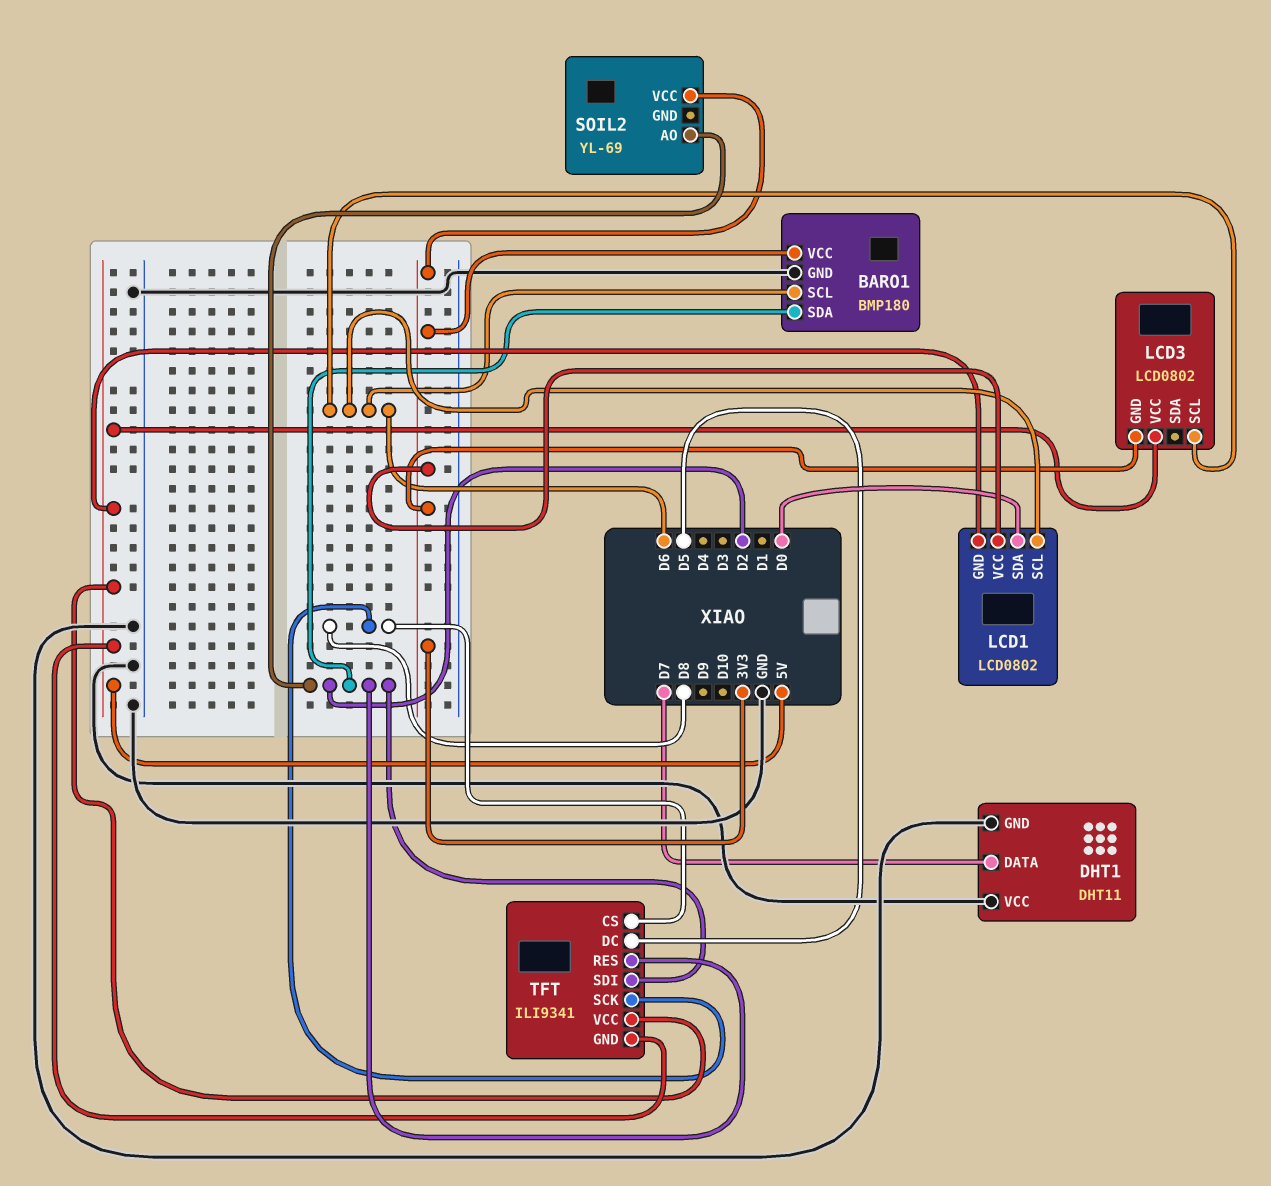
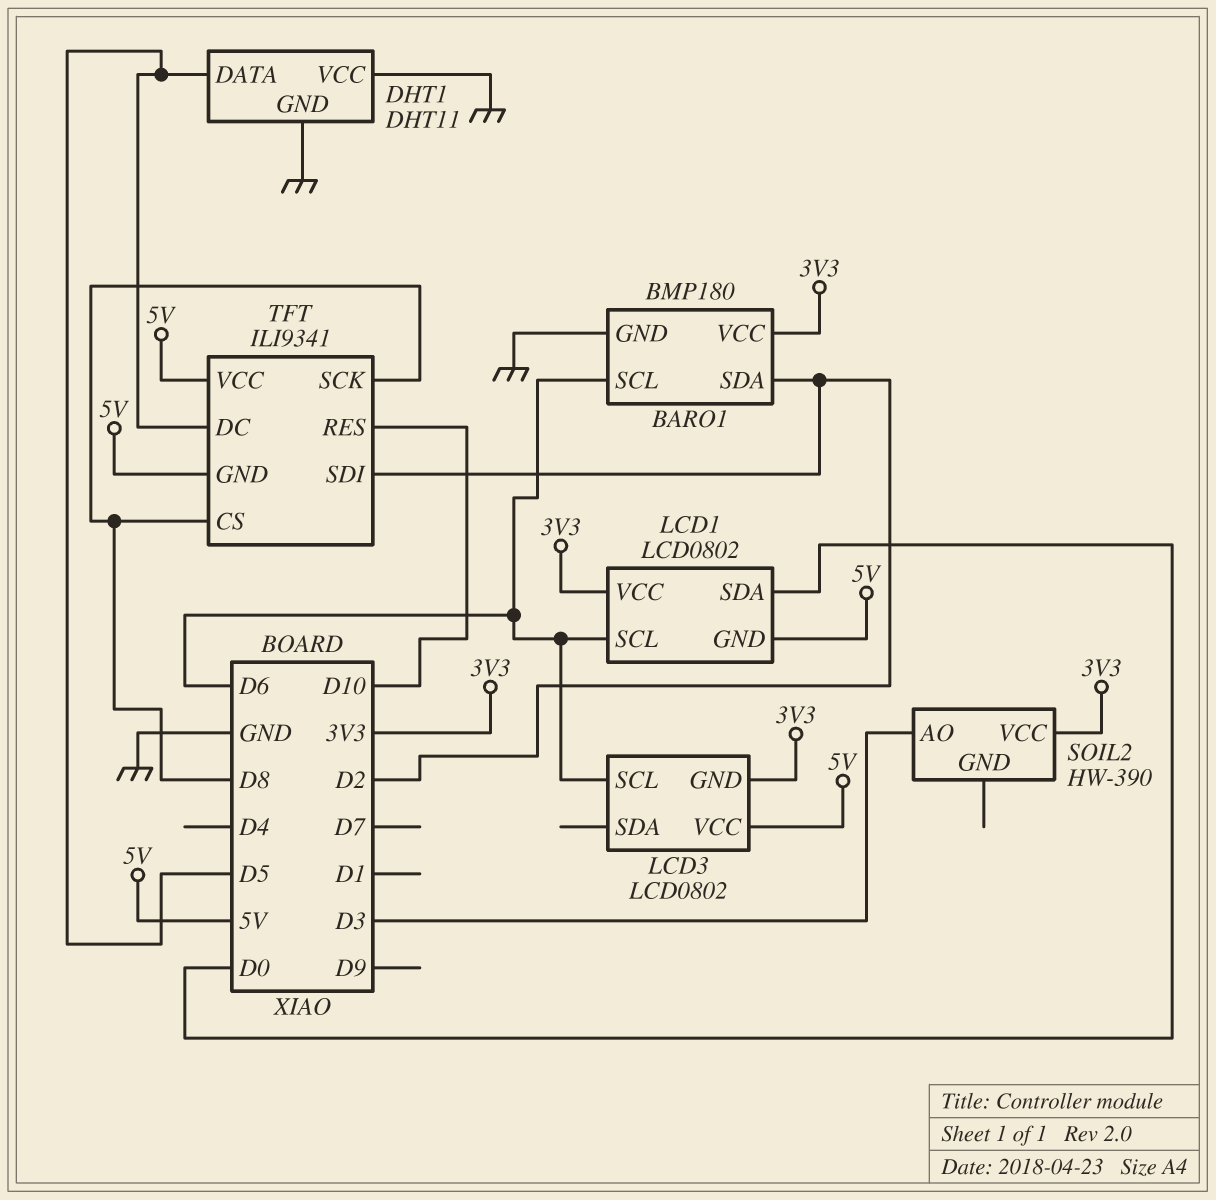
DHT1 pin DATA: D7 -> D5
SOIL2: YL-69 -> HW-390
SOIL2 pin AO: D2 -> D3
TFT pin RES: D2 -> D10

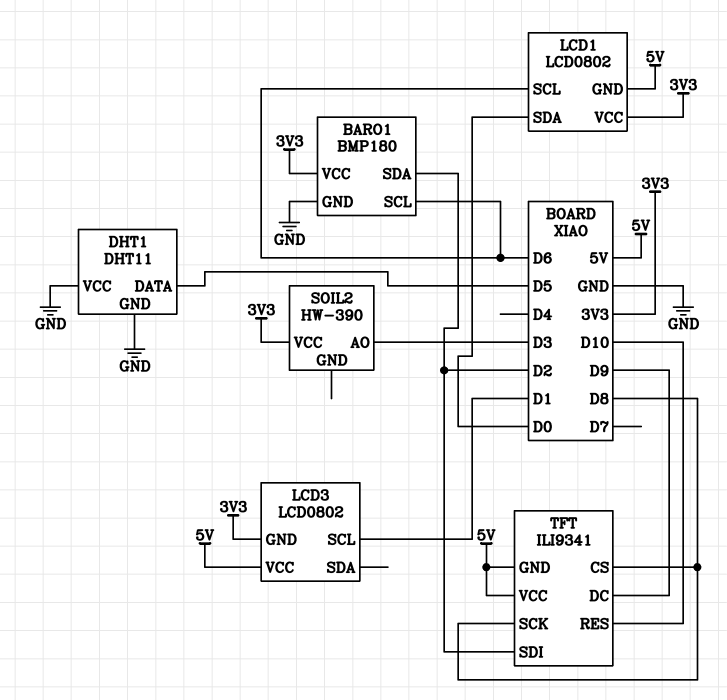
LCD3 pin SCL: D6 -> D1
TFT pin DC: D5 -> D9

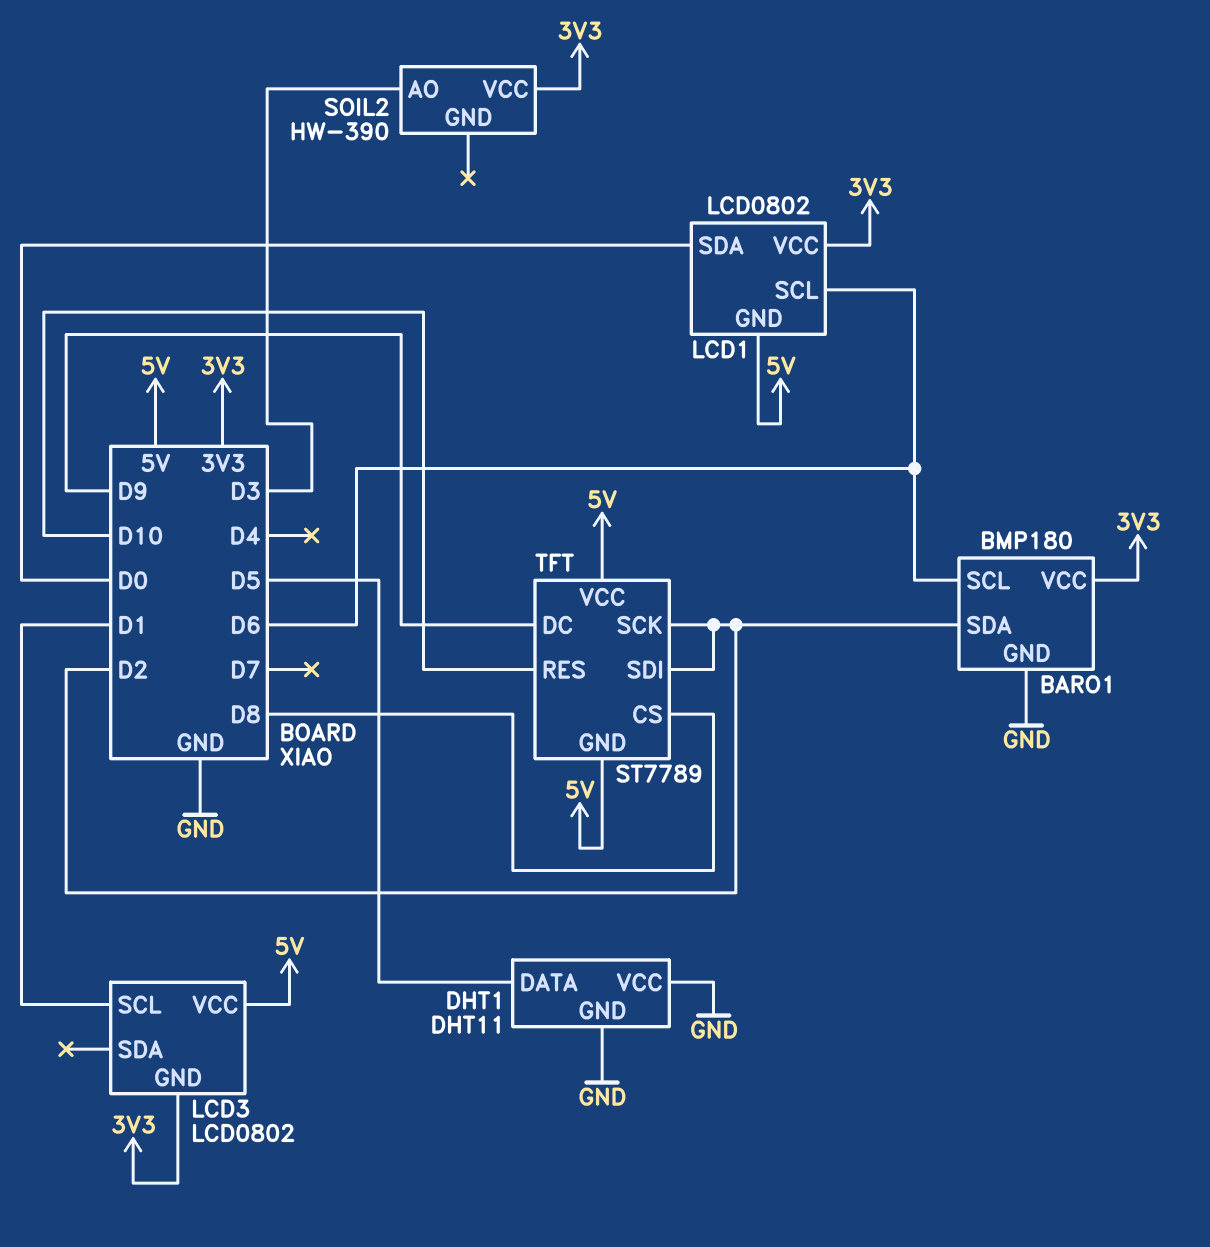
TFT: ILI9341 -> ST7789
TFT pin SCK: D8 -> D2

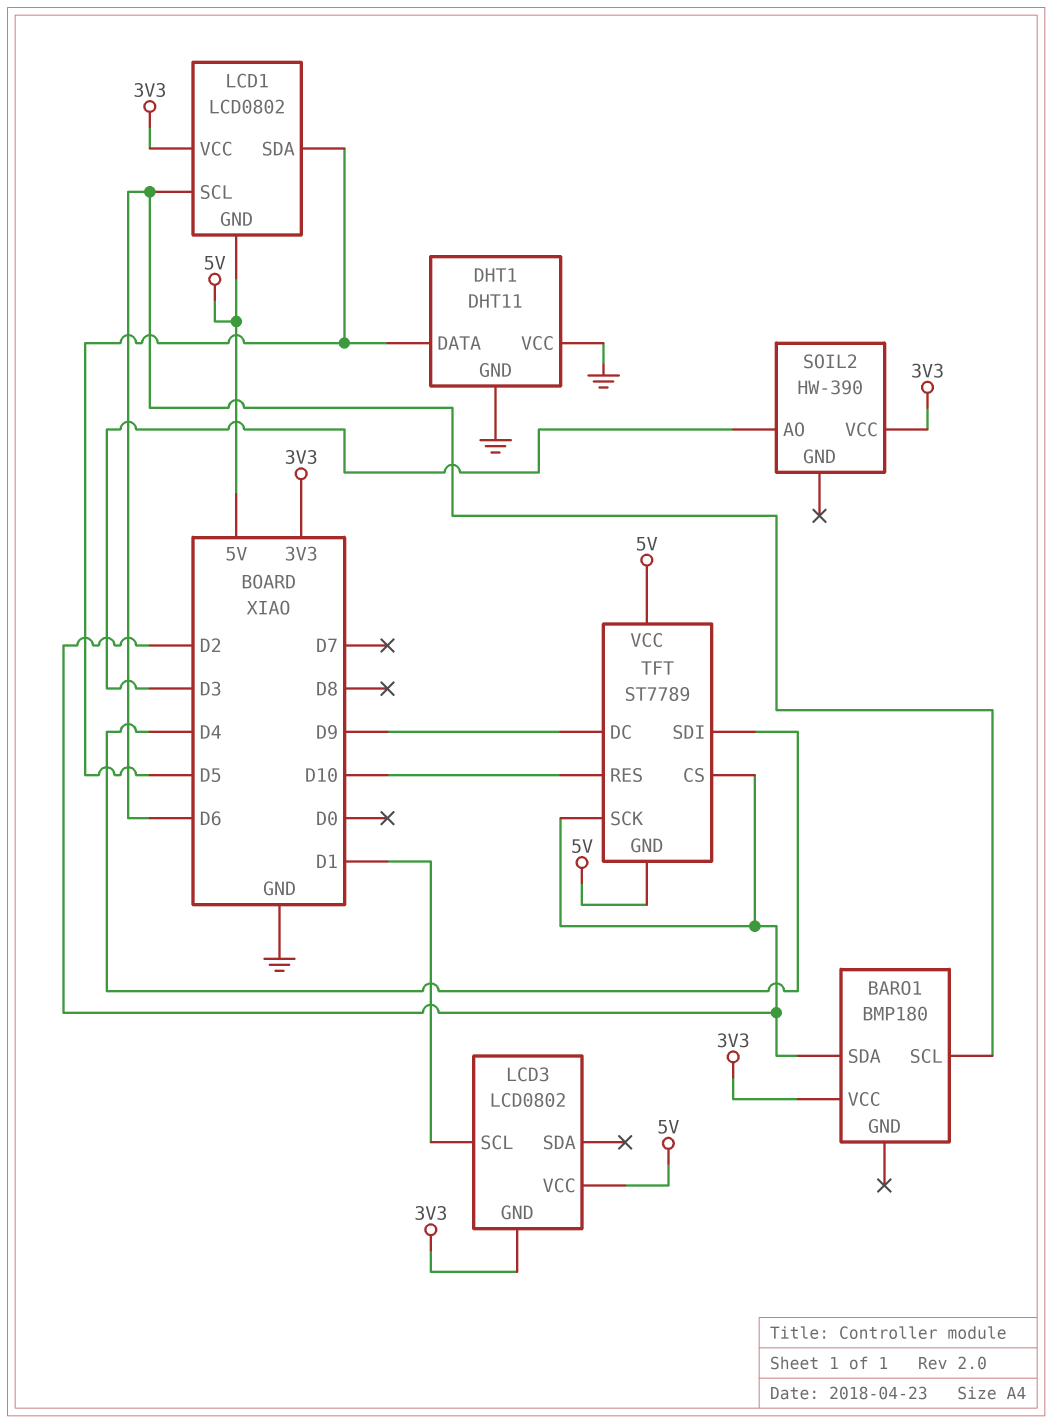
BARO1 pin GND: GND -> none
LCD1 pin SDA: D0 -> D5
TFT pin CS: D8 -> D2
TFT pin SDI: D2 -> D4

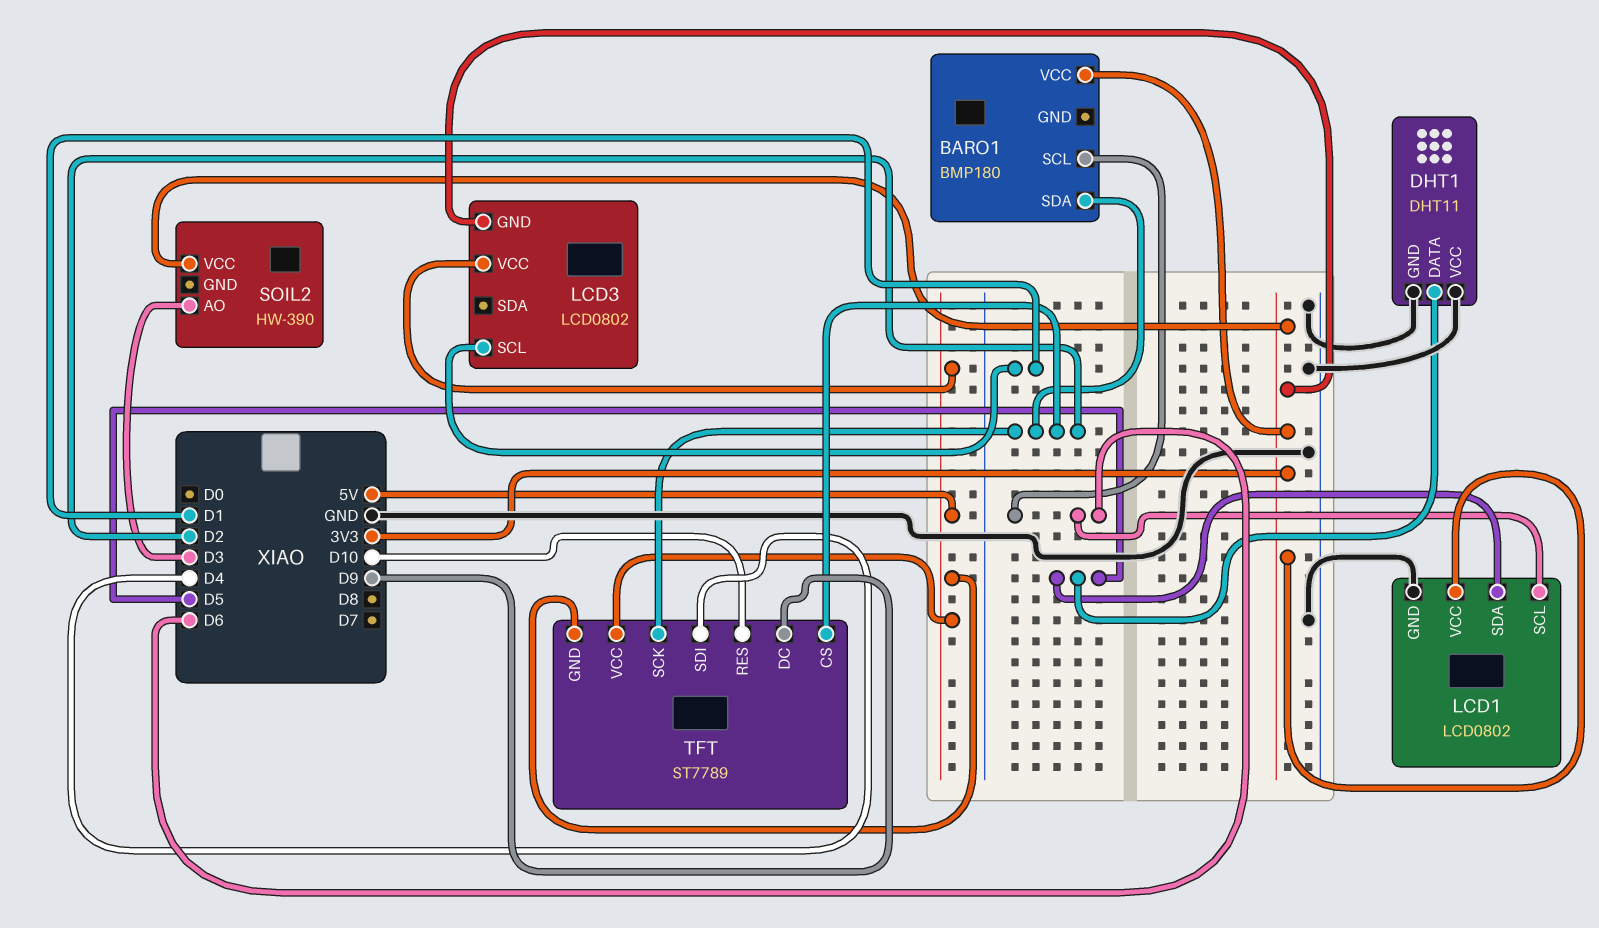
LCD1 pin GND: 5V -> GND

